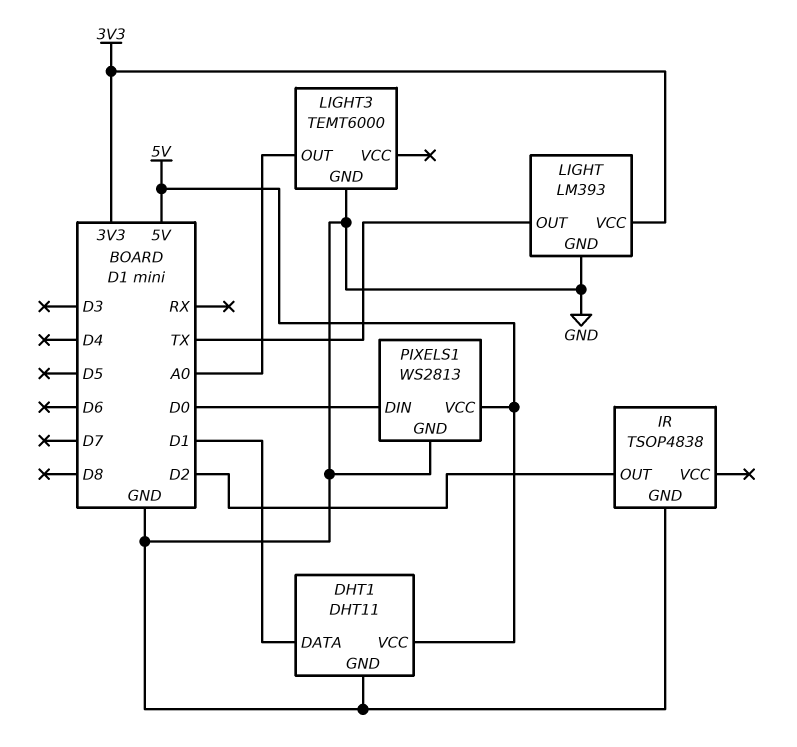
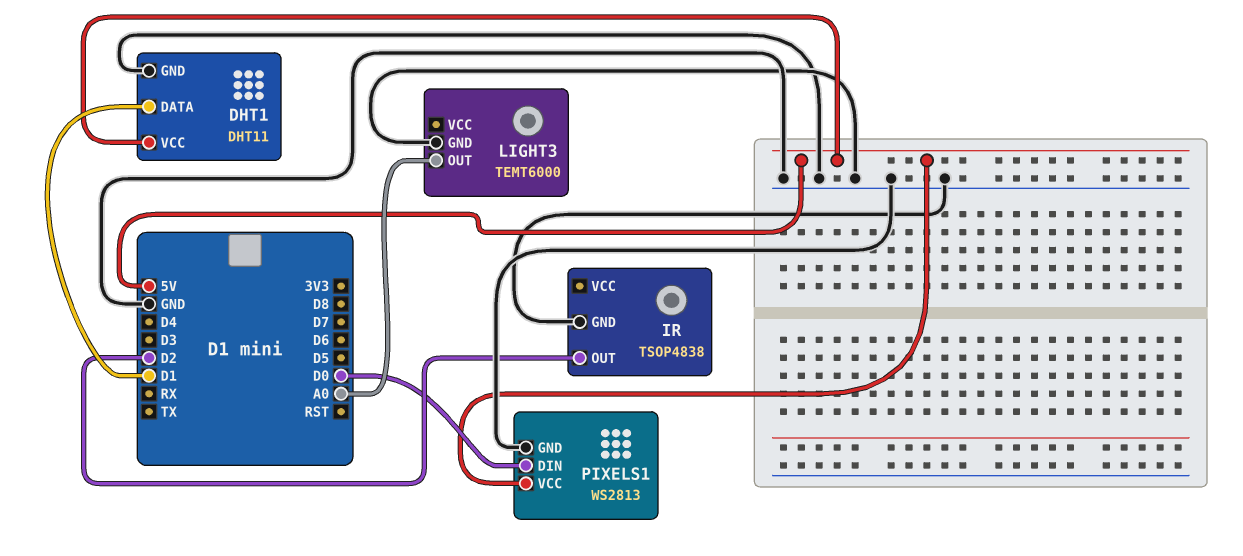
LIGHT: LM393 -> none
LIGHT pin GND: GND -> none
LIGHT pin OUT: TX -> none
LIGHT pin VCC: 3V3 -> none

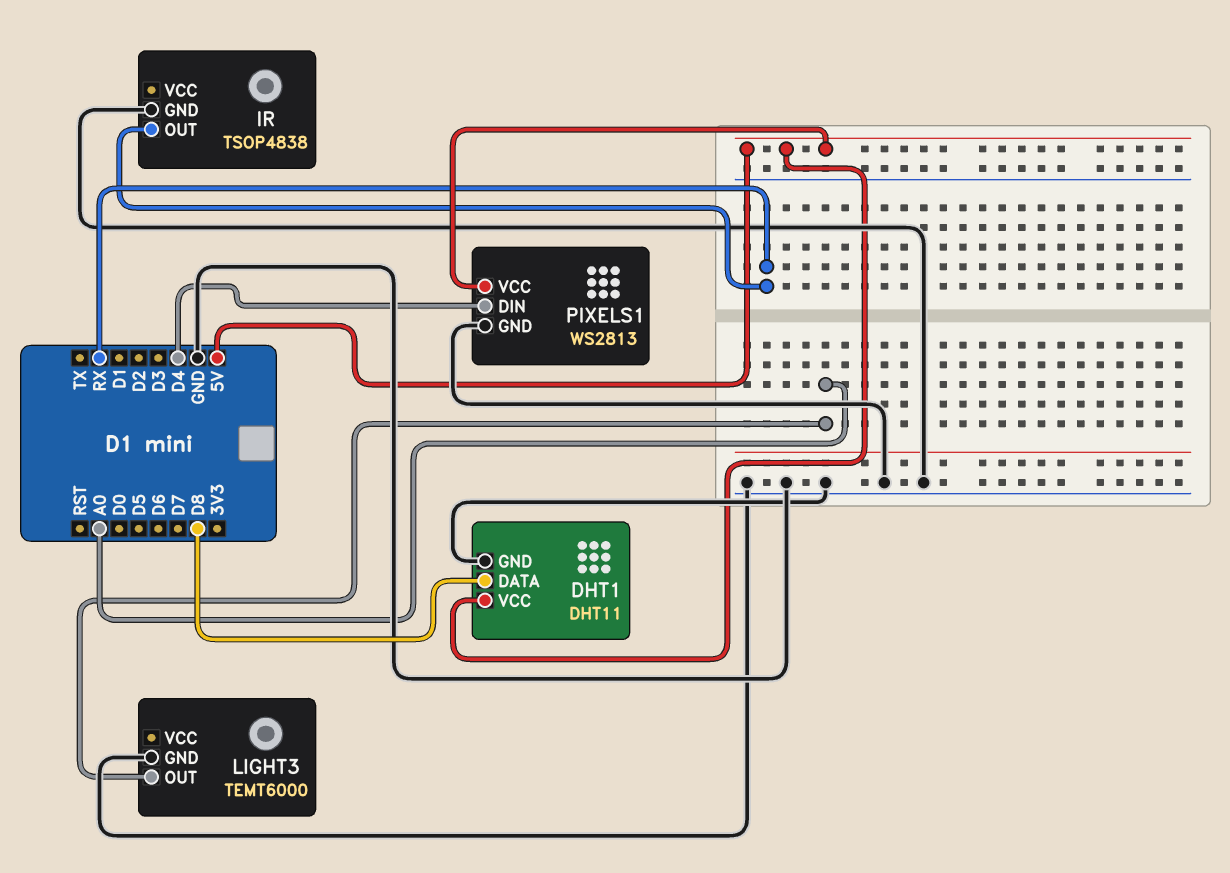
DHT1 pin DATA: D1 -> D8
IR pin OUT: D2 -> RX
PIXELS1 pin DIN: D0 -> D4

